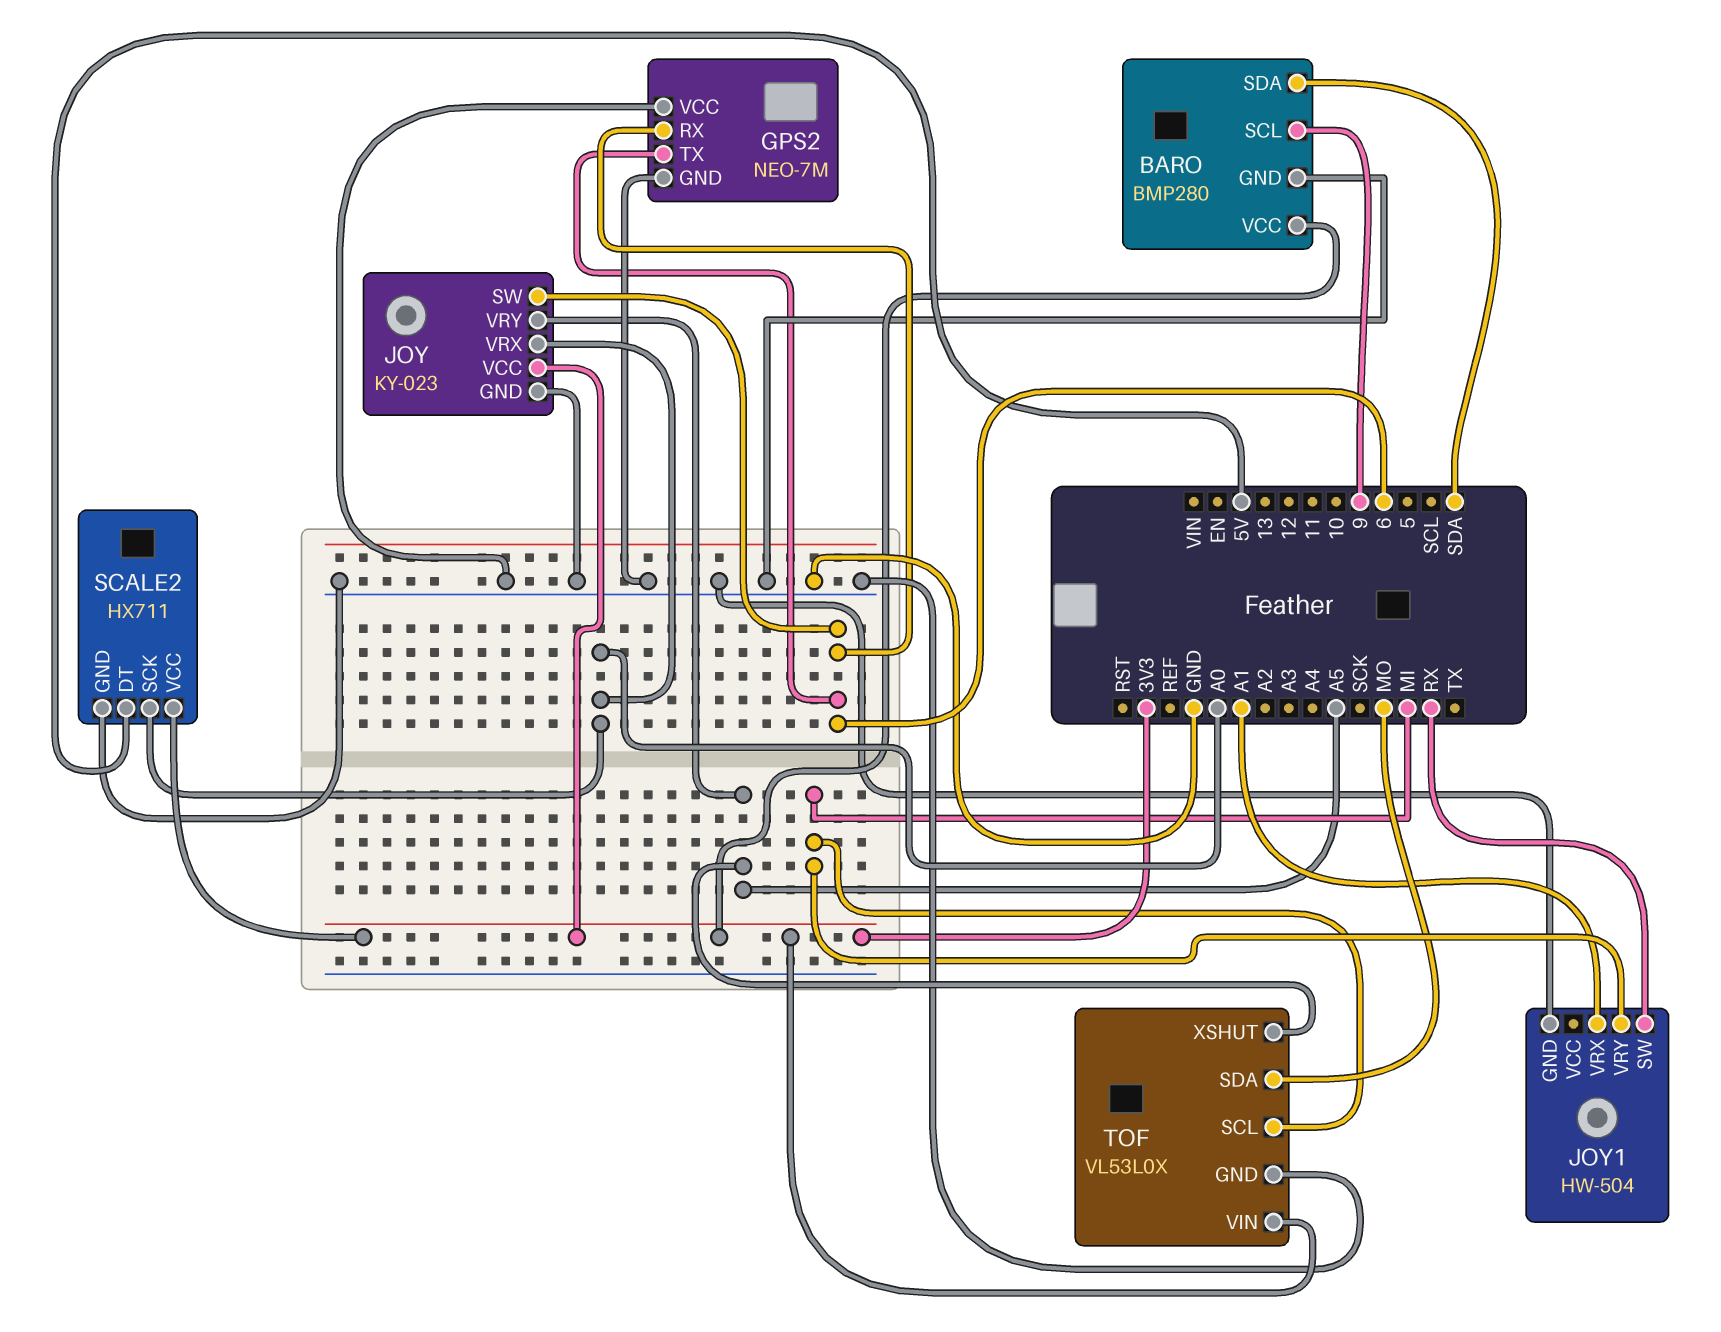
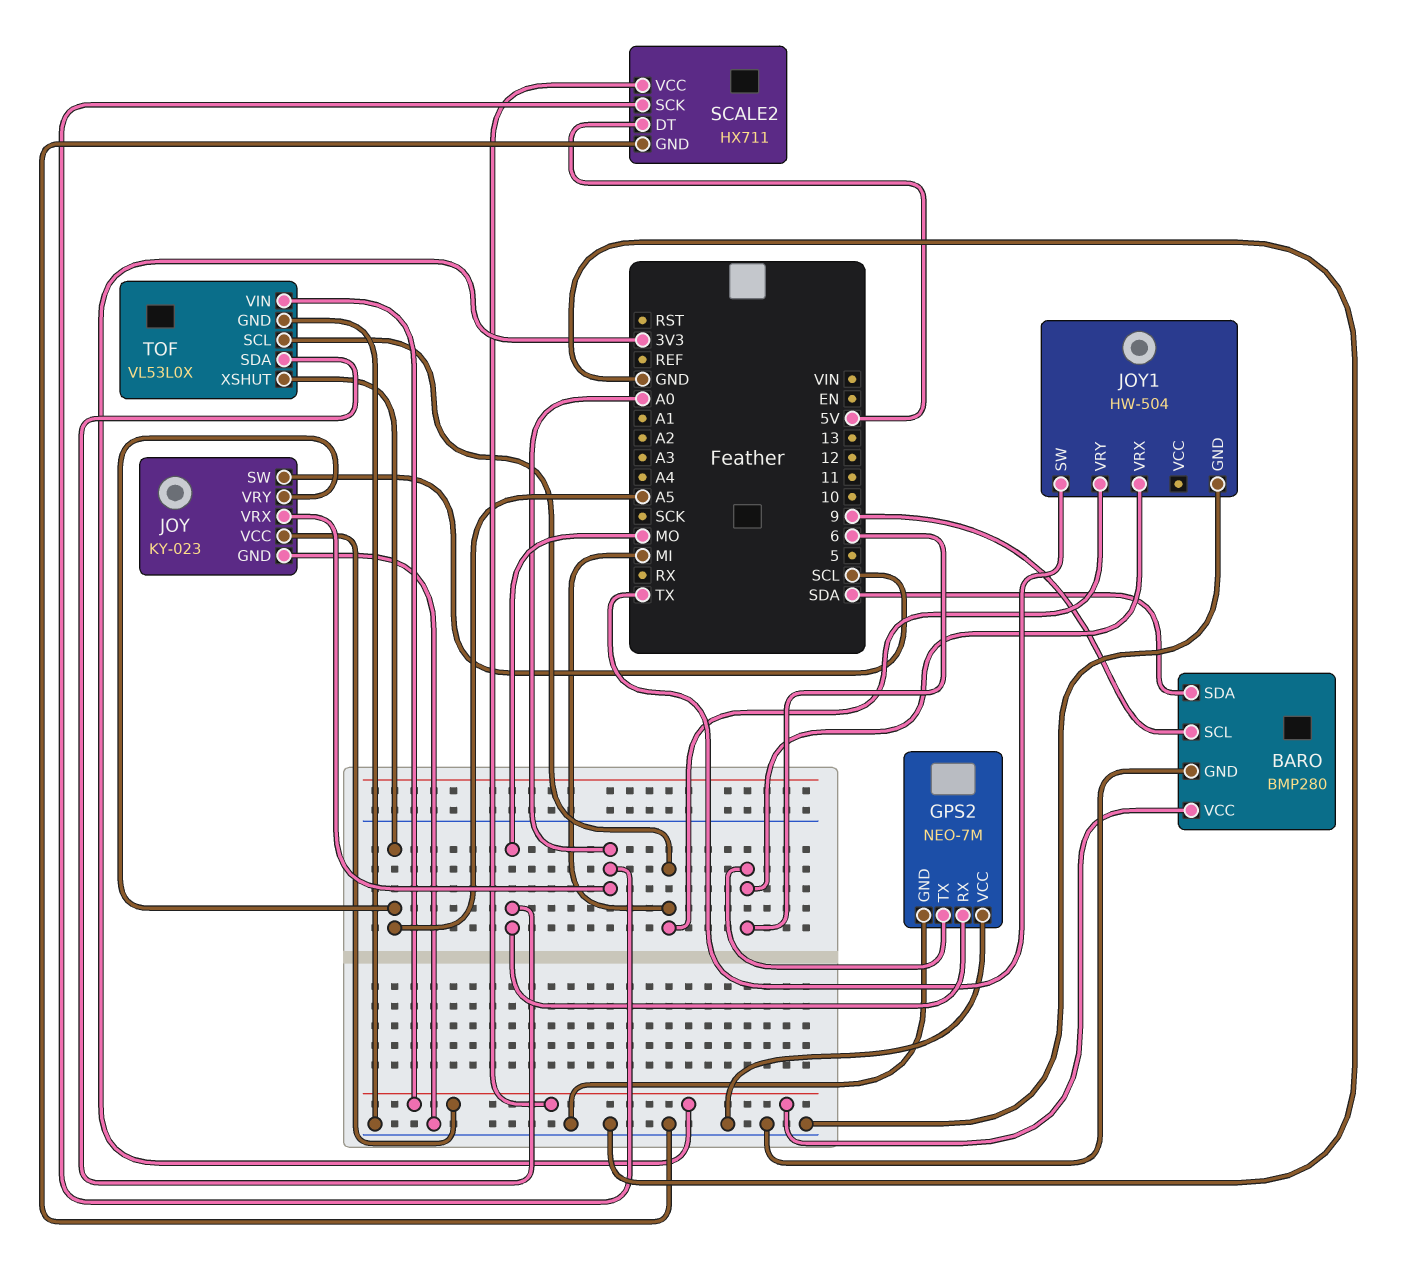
GPS2 pin RX: 6 -> MO
JOY pin SW: 6 -> SCL
JOY1 pin SW: RX -> TX
JOY1 pin VRX: A1 -> 6

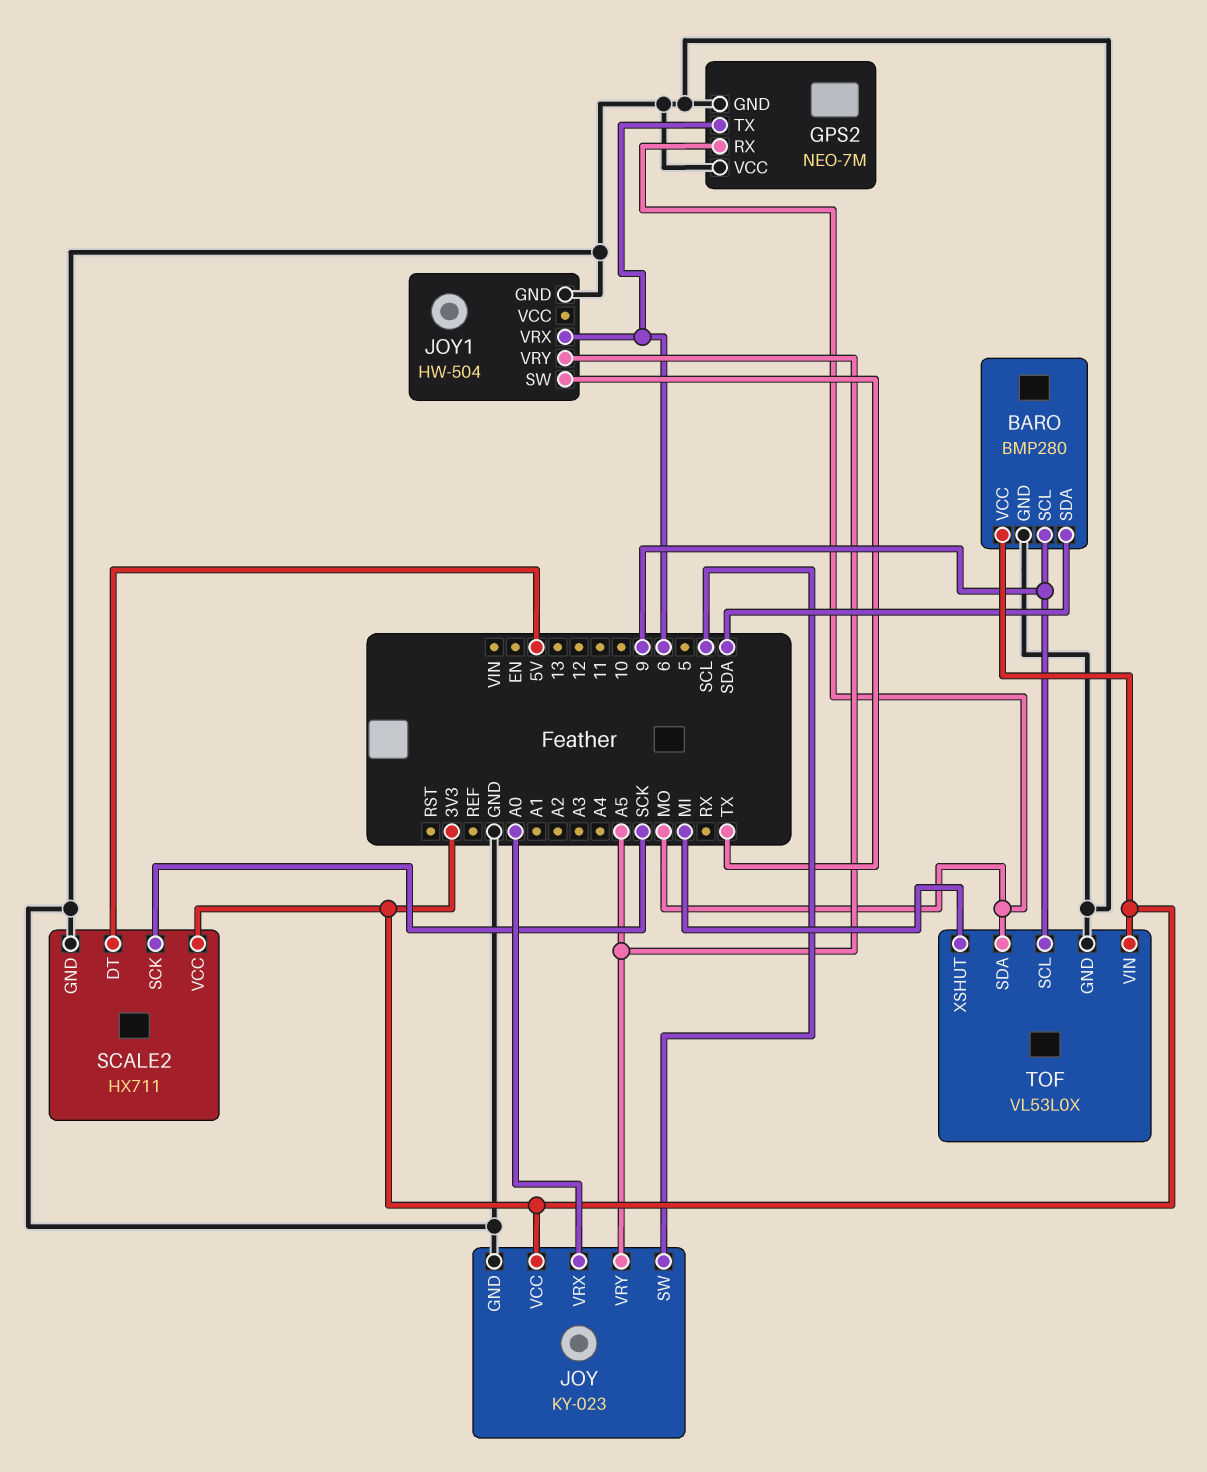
JOY1 pin VRY: MI -> A5
SCALE2 pin SCK: A0 -> SCK
TOF pin SCL: MI -> 9
TOF pin XSHUT: A5 -> MI

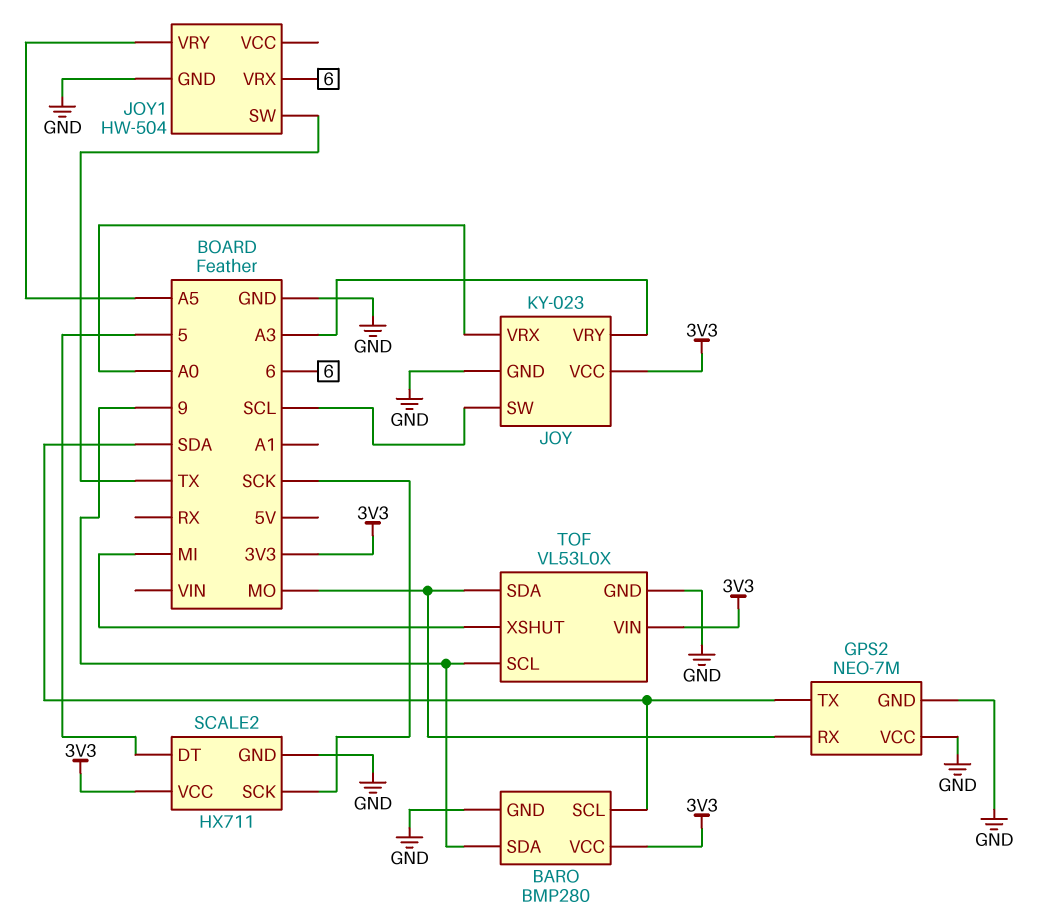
BARO pin SCL: 9 -> SDA
BARO pin SDA: SDA -> 9
GPS2 pin TX: 6 -> SDA
JOY pin VRY: A5 -> A3
SCALE2 pin DT: 5V -> 5

